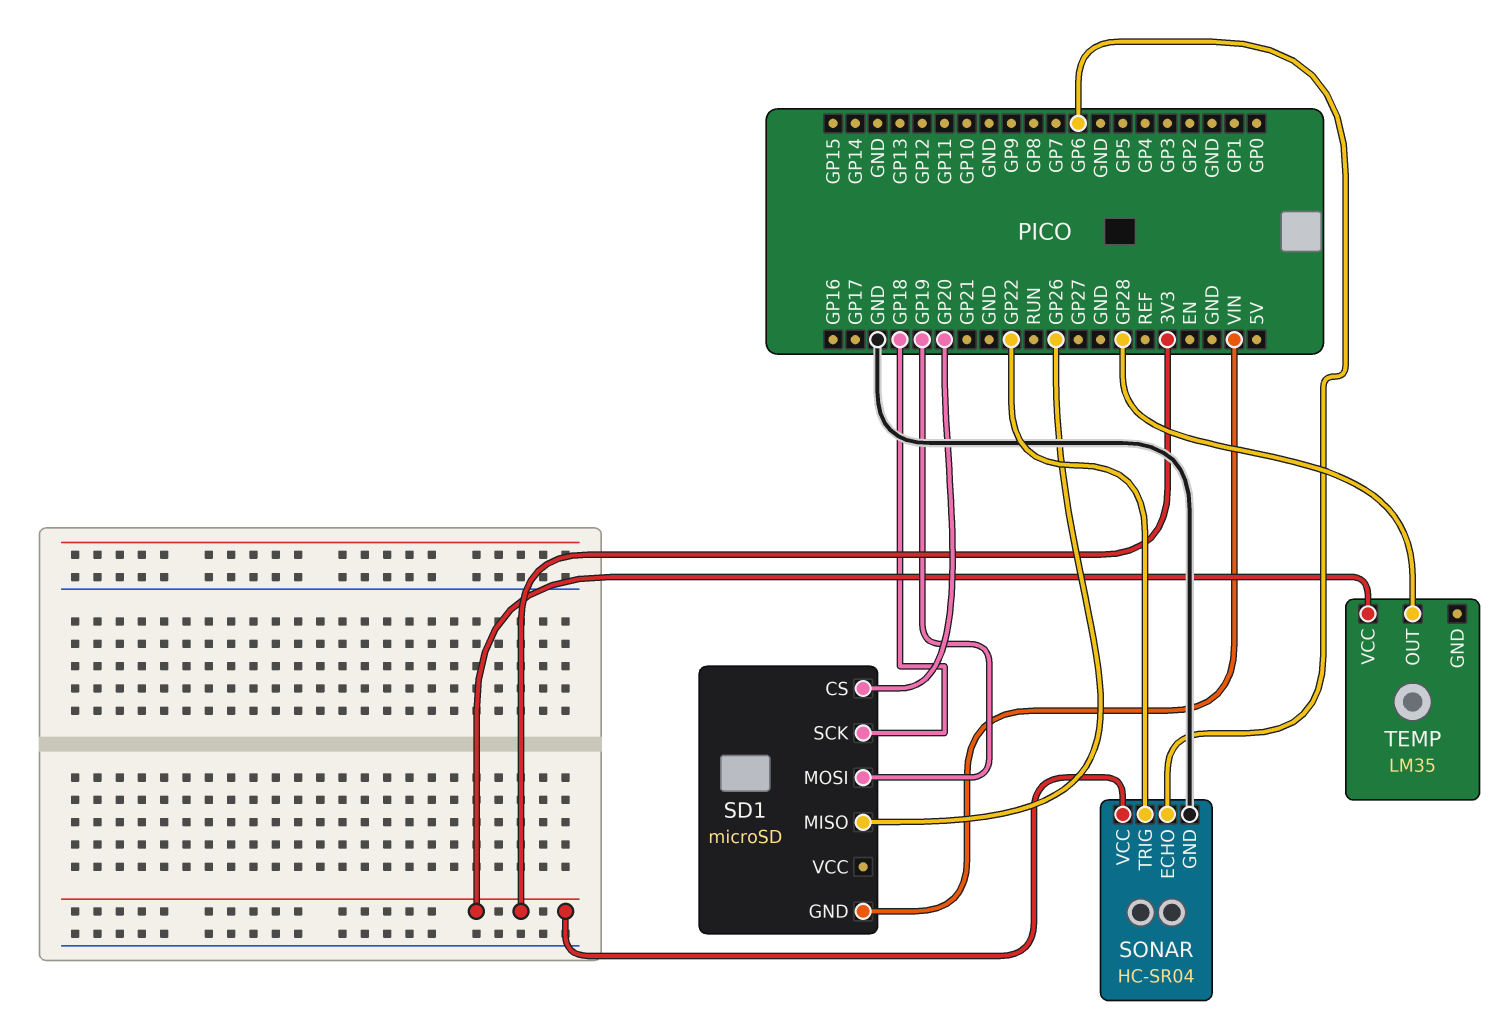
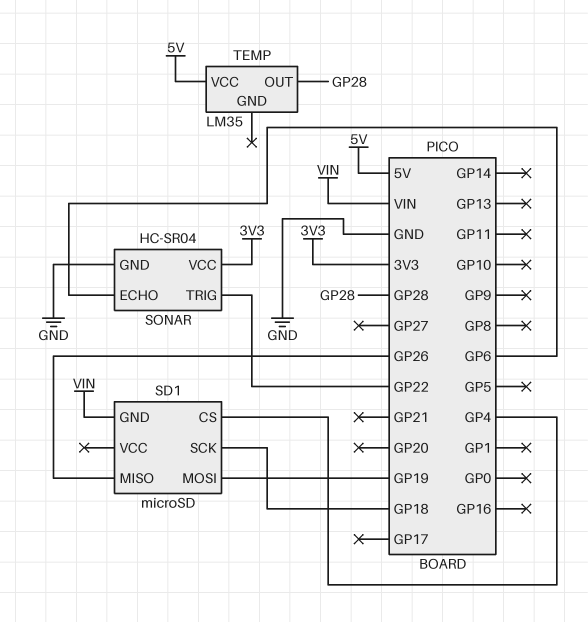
SD1 pin CS: GP20 -> GP4
TEMP pin VCC: 3V3 -> 5V

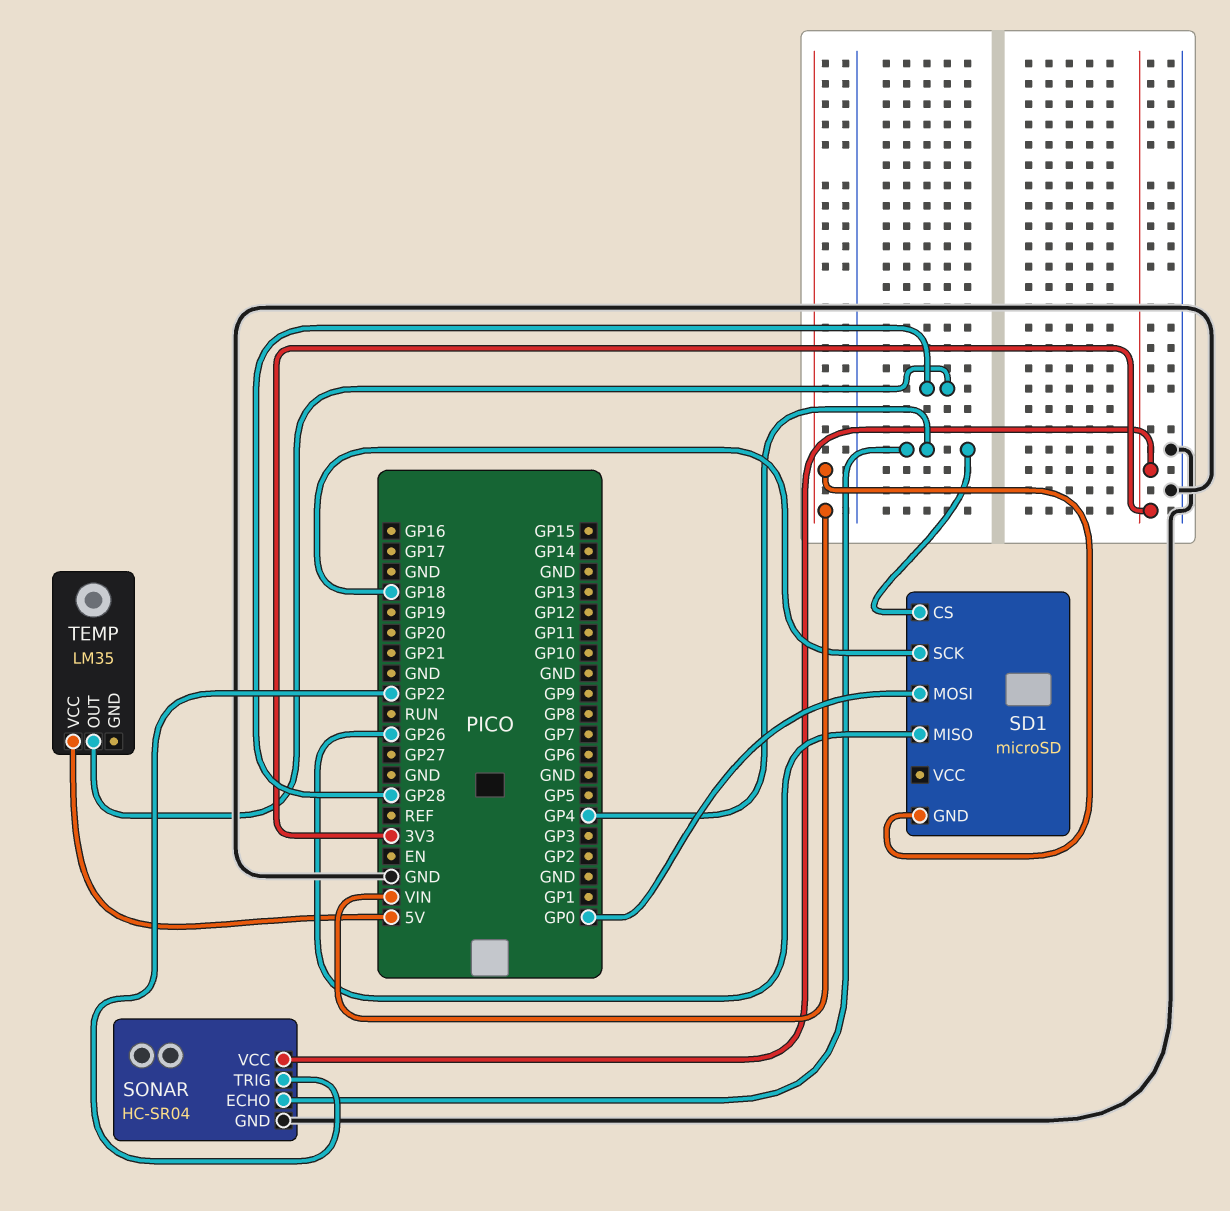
SD1 pin MOSI: GP19 -> GP0
SONAR pin ECHO: GP6 -> GP4

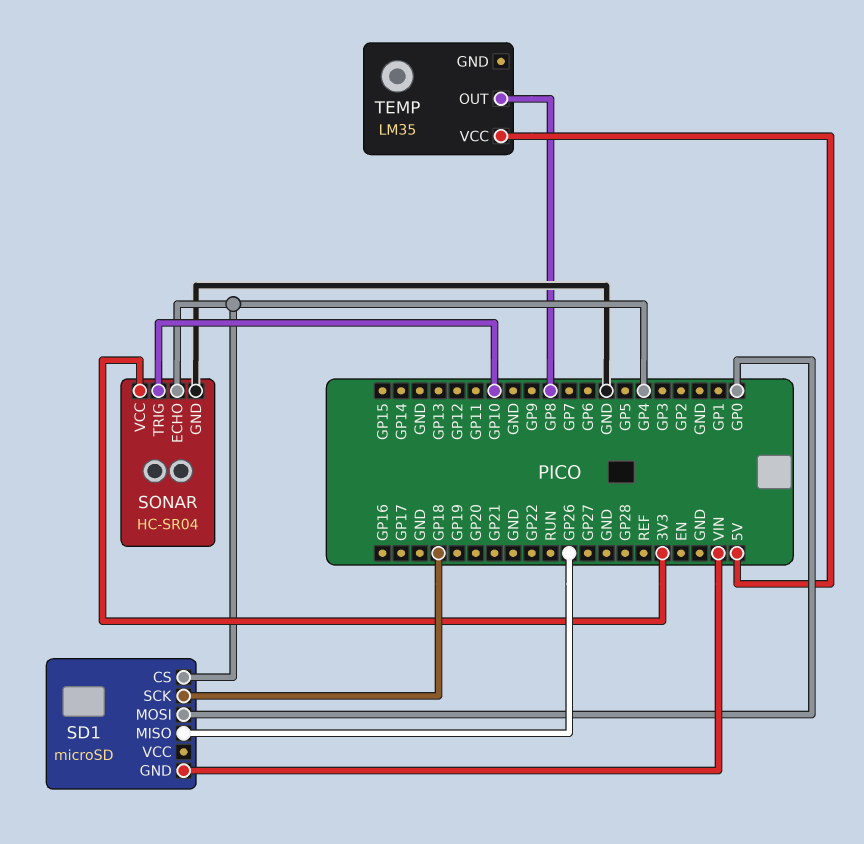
SONAR pin TRIG: GP22 -> GP10
TEMP pin OUT: GP28 -> GP8

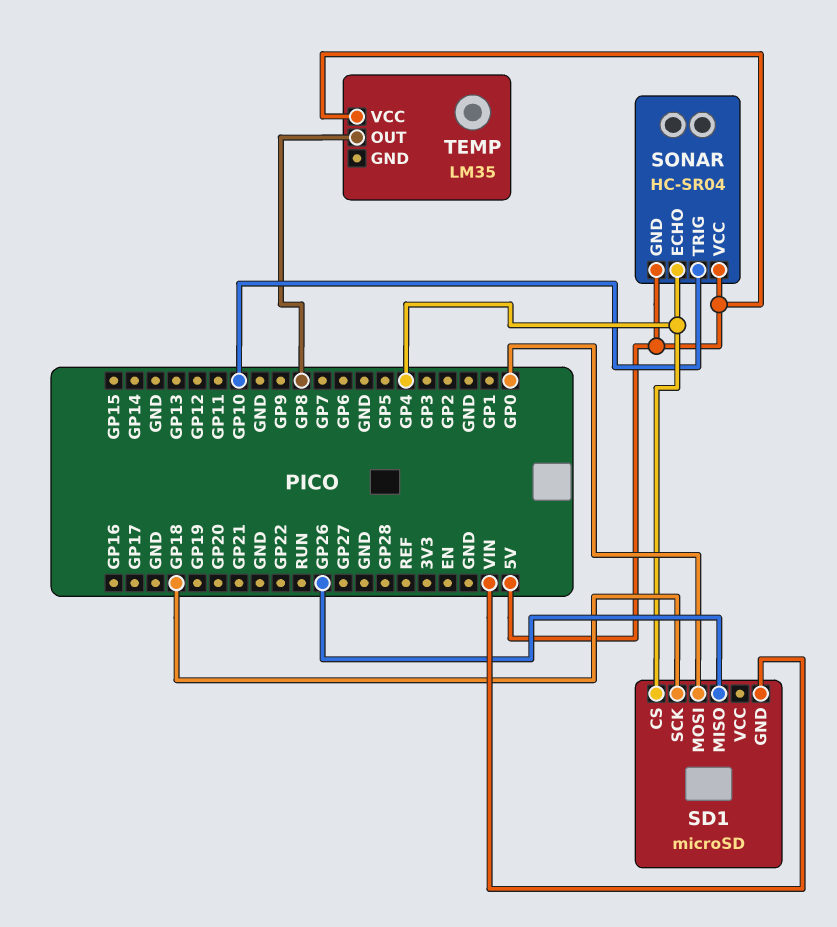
SONAR pin GND: GND -> 5V
SONAR pin VCC: 3V3 -> 5V

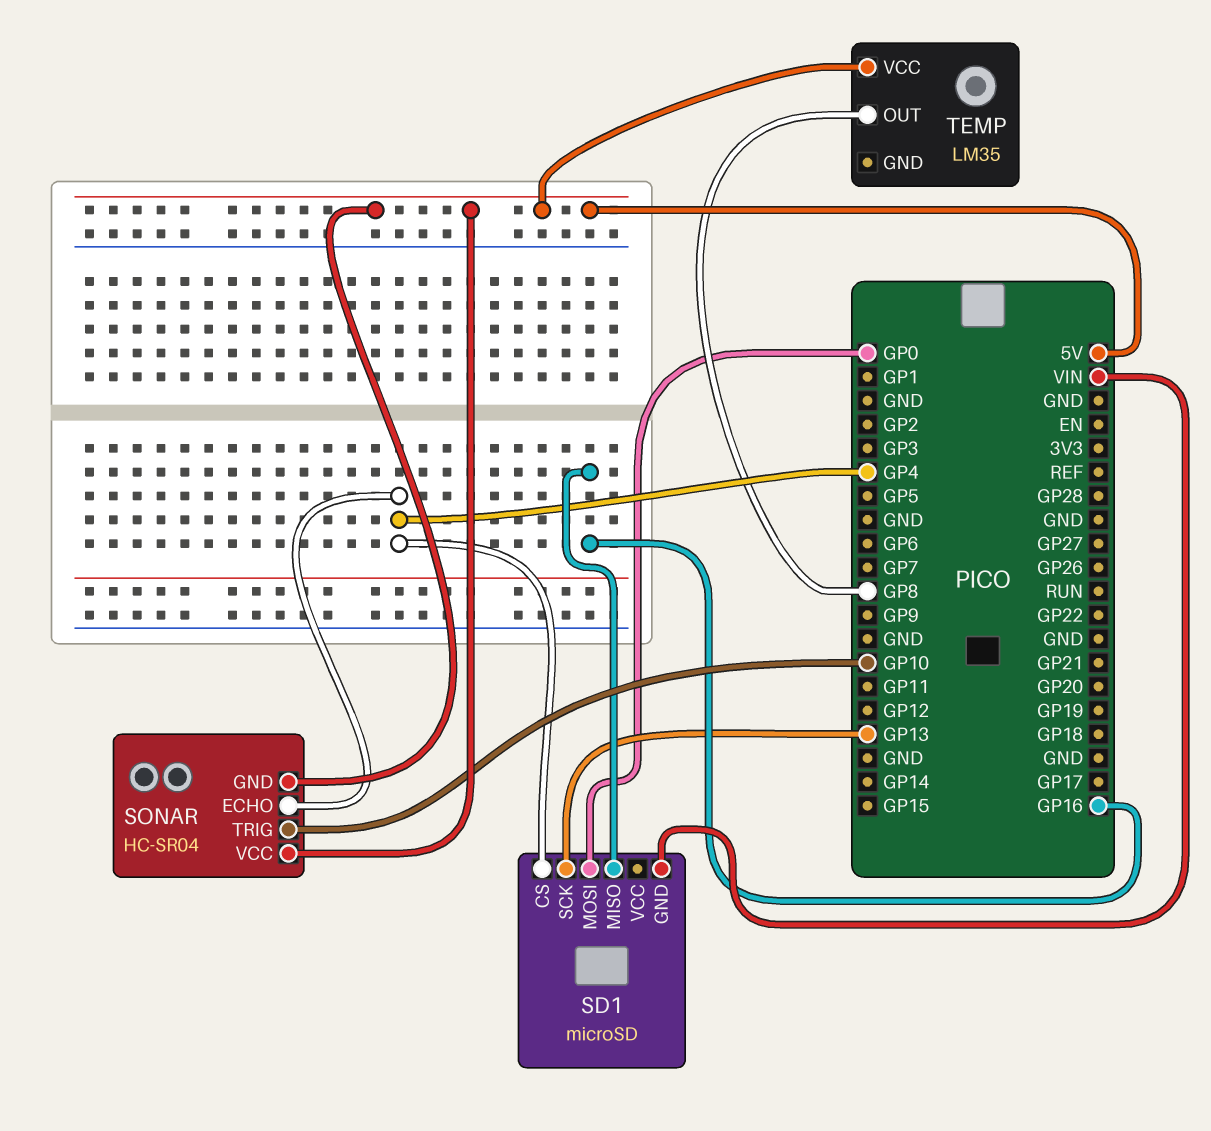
SD1 pin MISO: GP26 -> GP16
SD1 pin SCK: GP18 -> GP13

